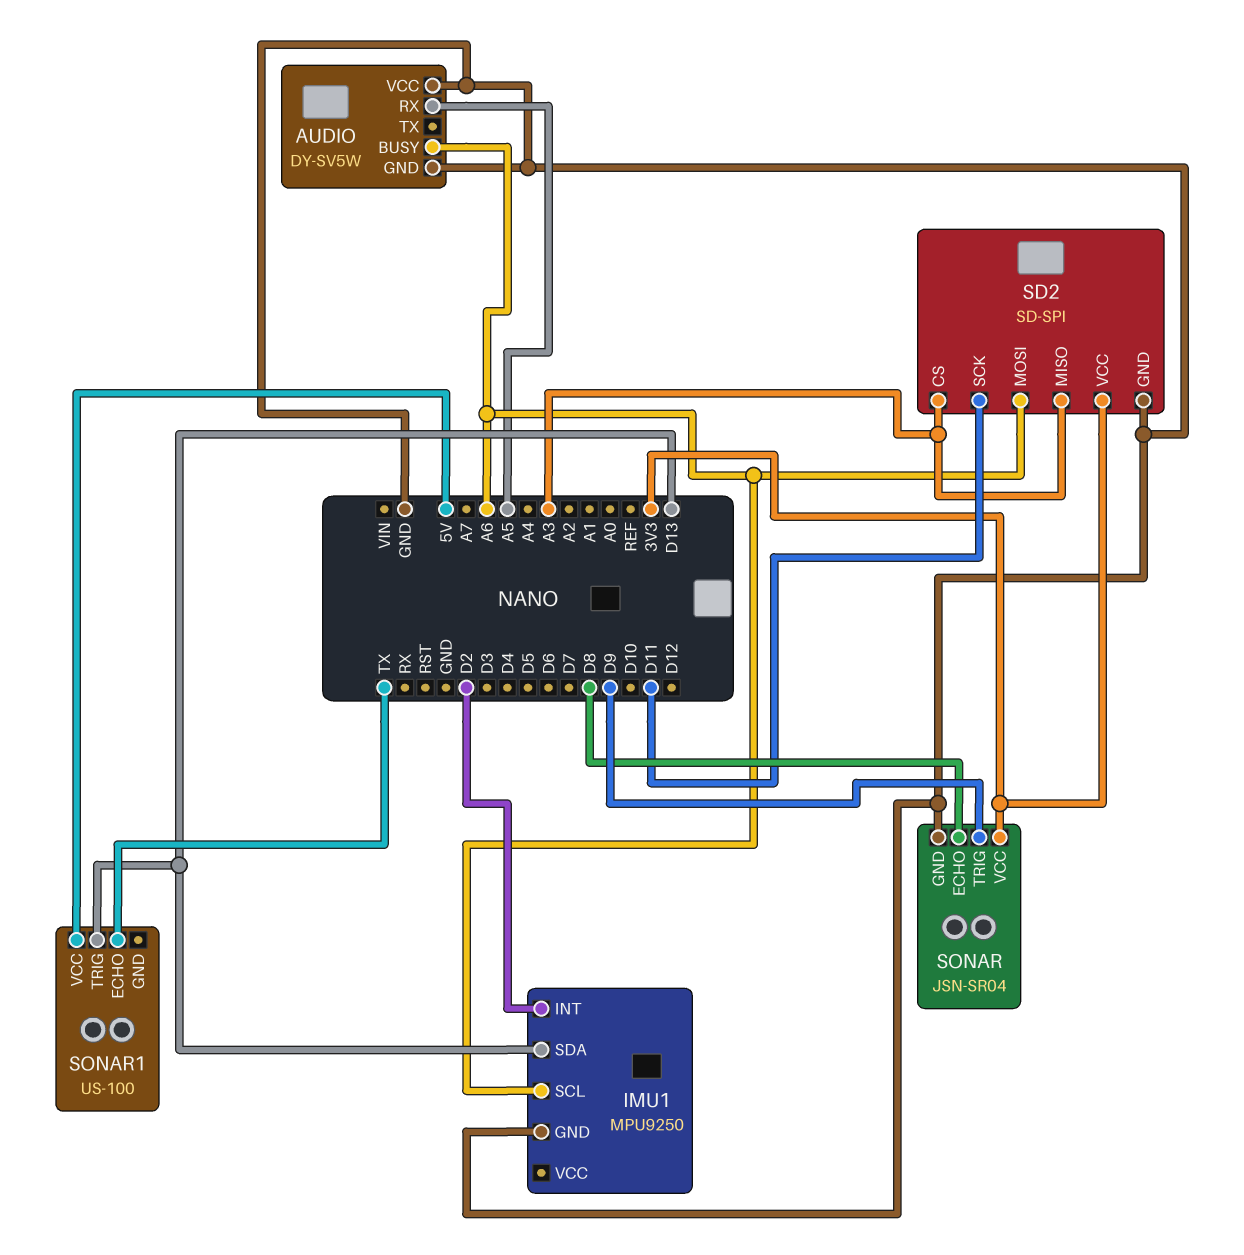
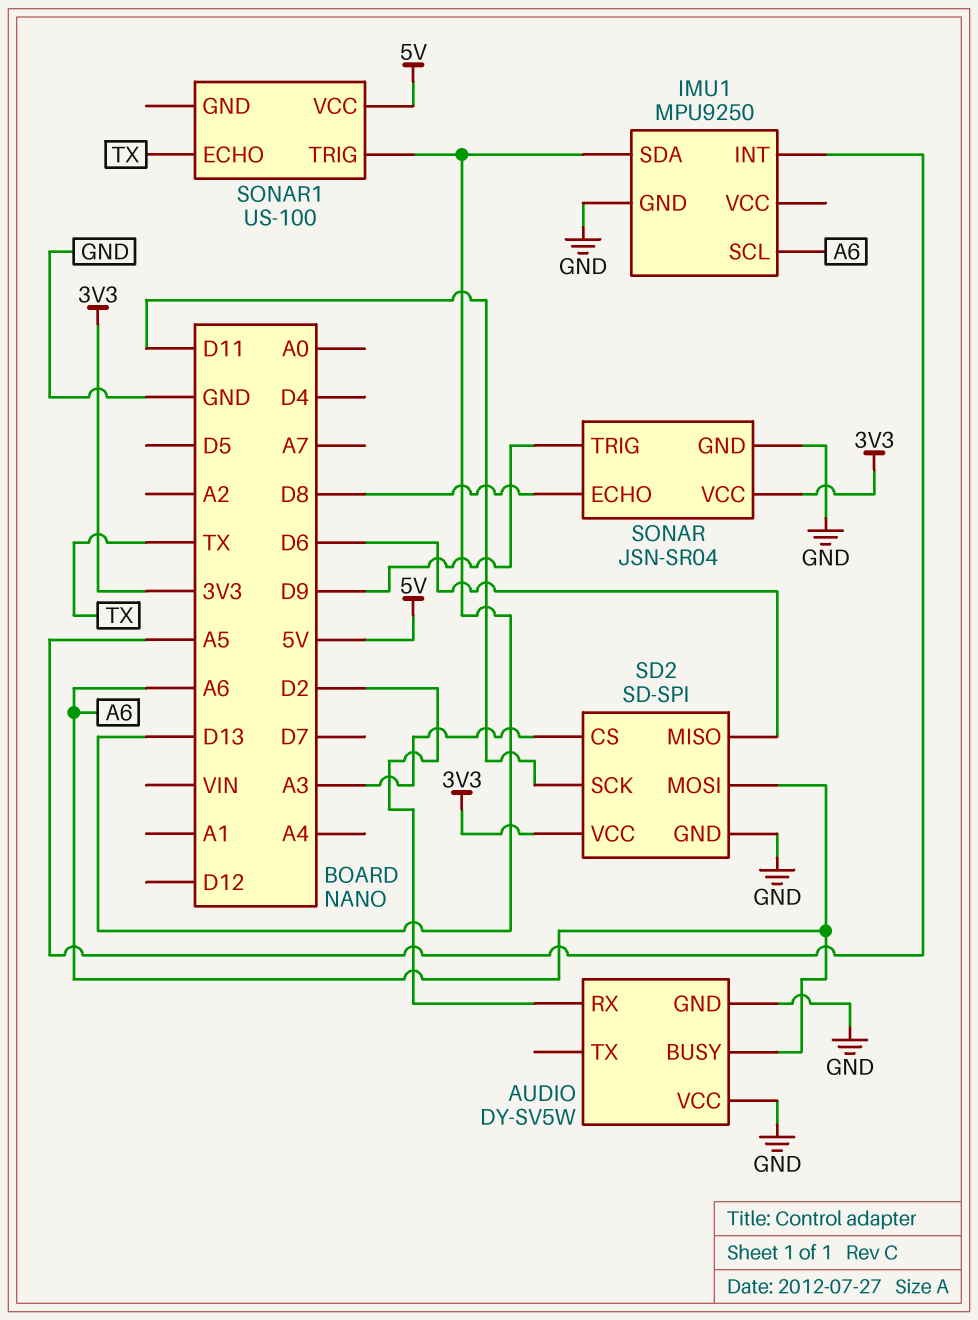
AUDIO pin RX: A5 -> D2
IMU1 pin INT: D2 -> A5
SD2 pin MISO: A3 -> D6

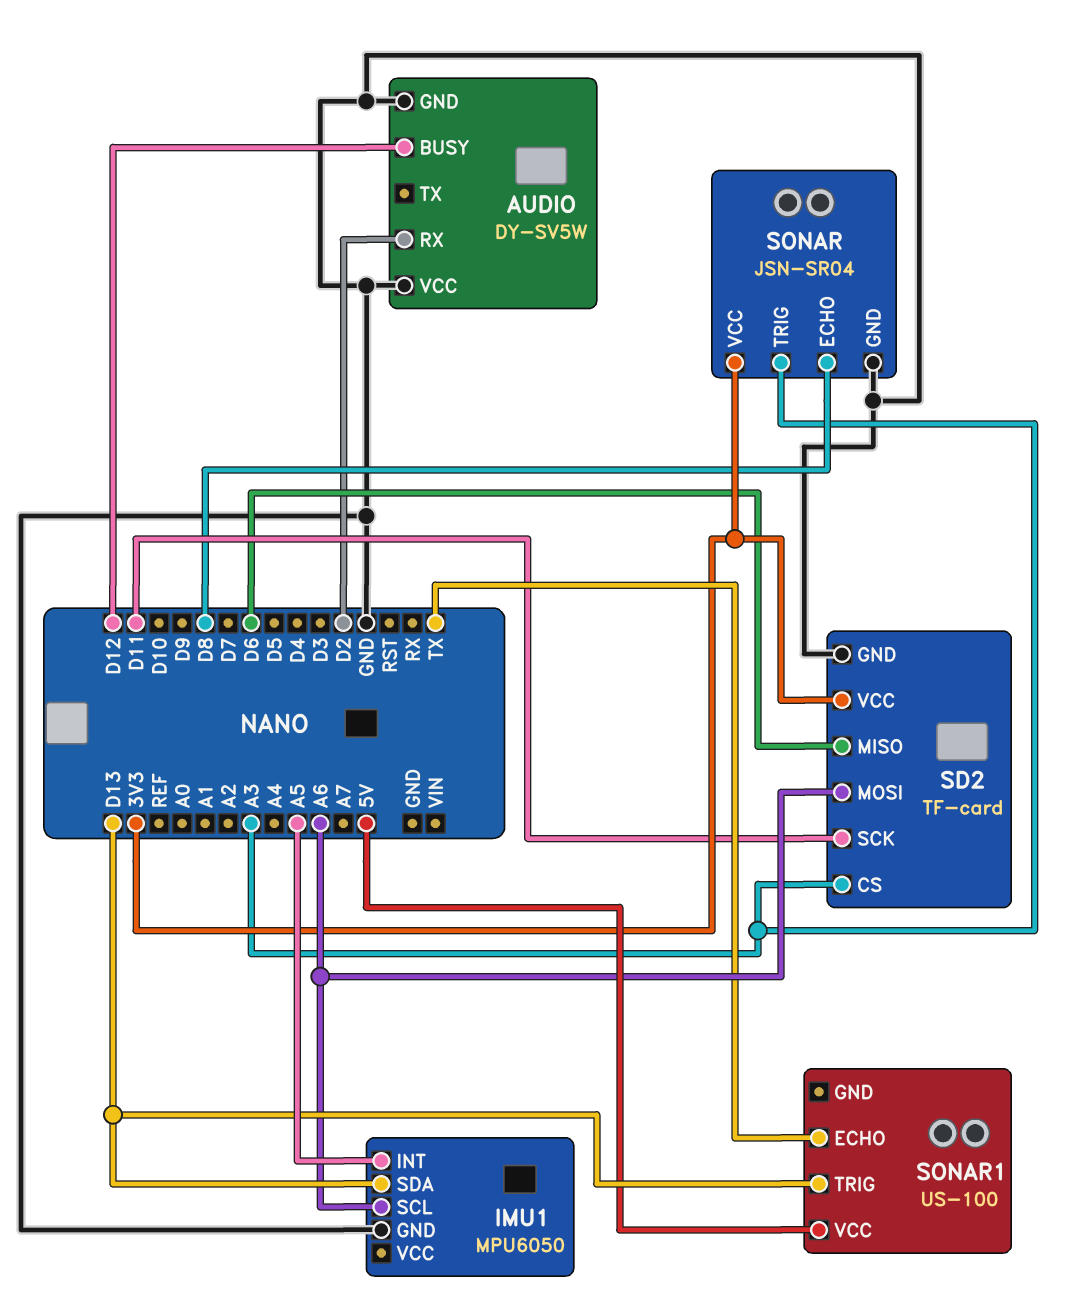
AUDIO pin BUSY: A6 -> D12
IMU1: MPU9250 -> MPU6050
SD2: SD-SPI -> TF-card
SONAR pin TRIG: D9 -> A3

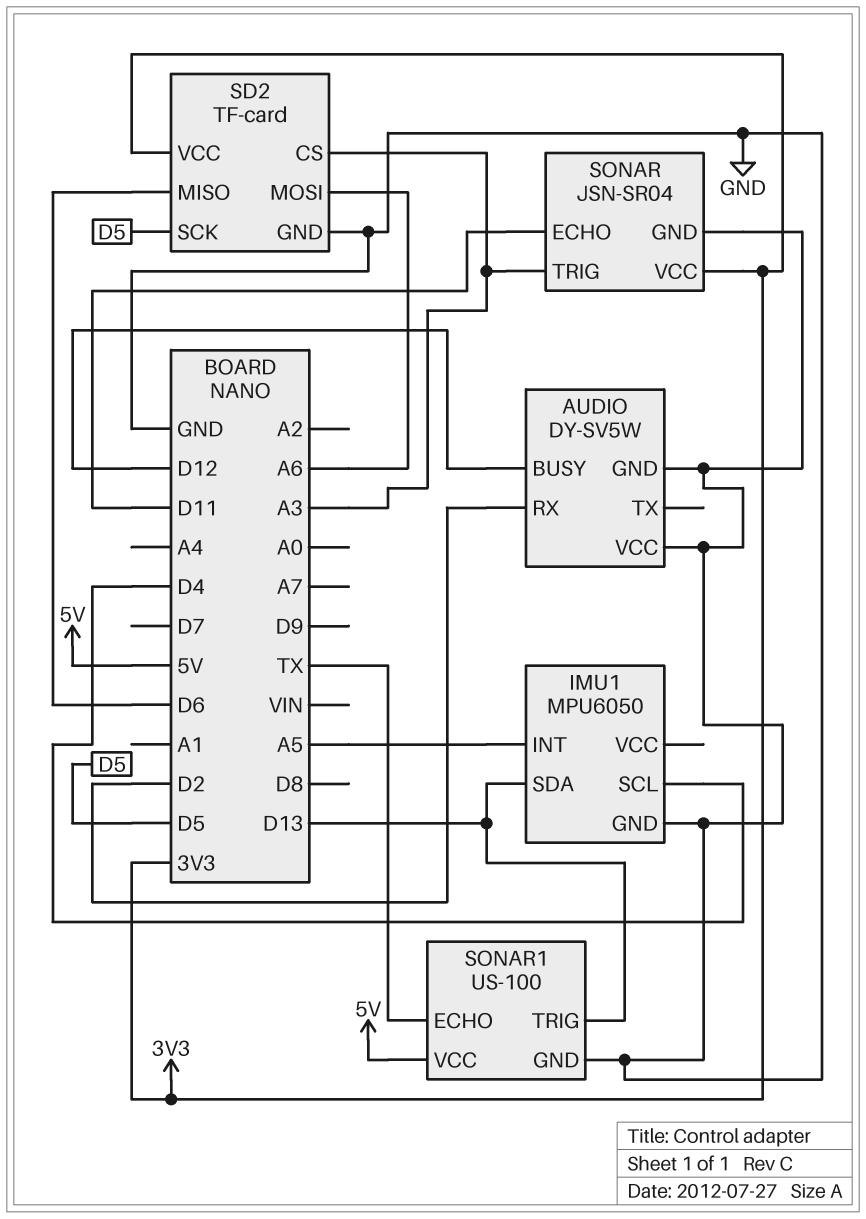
IMU1 pin SCL: A6 -> D4
SD2 pin SCK: D11 -> D5
SONAR pin ECHO: D8 -> D11
SONAR1 pin GND: none -> GND

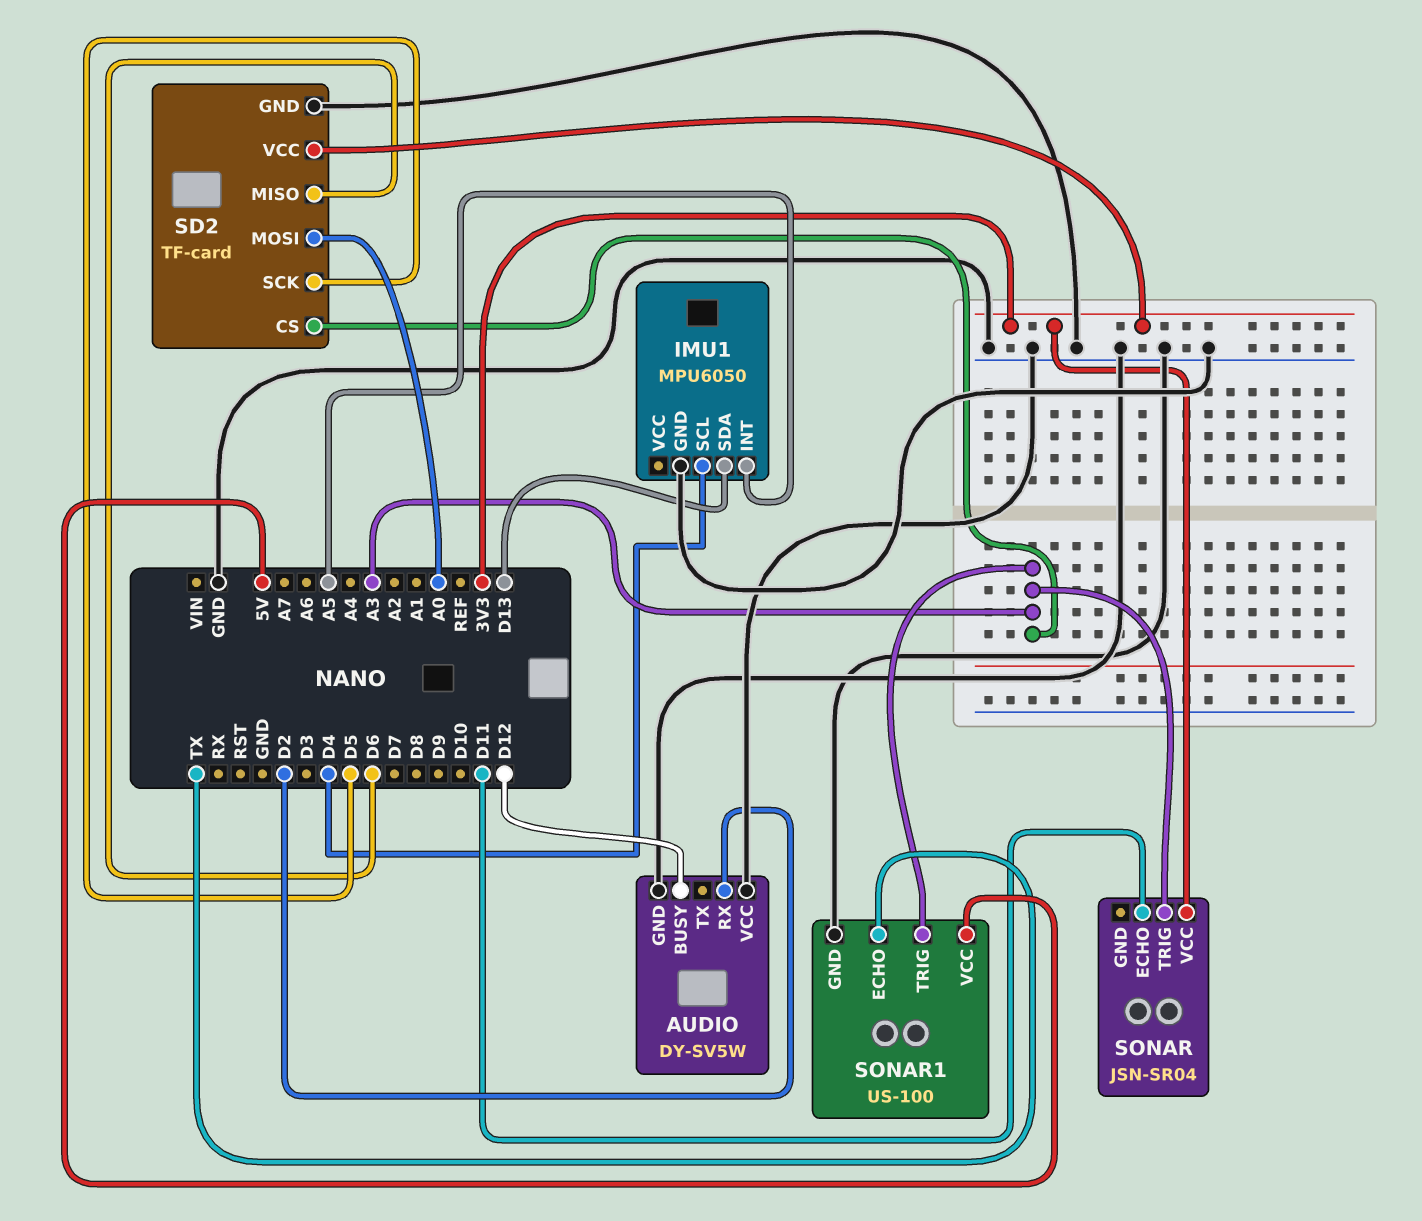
SD2 pin MOSI: A6 -> A0
SONAR pin GND: GND -> none
SONAR1 pin TRIG: D13 -> A3

